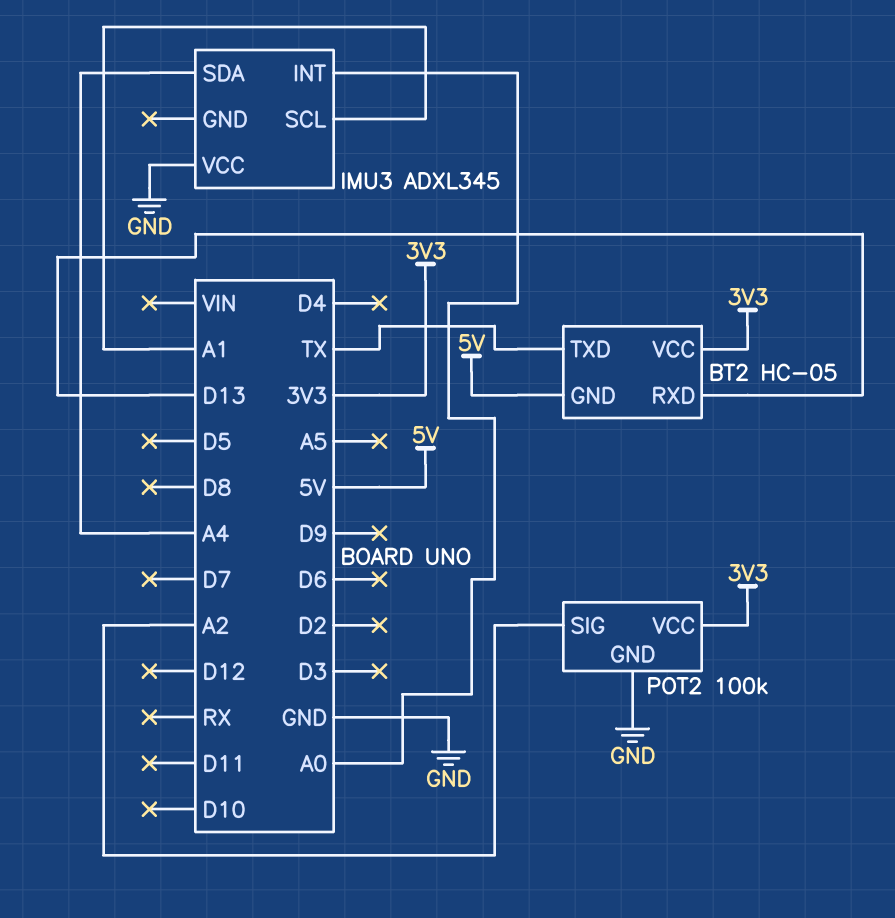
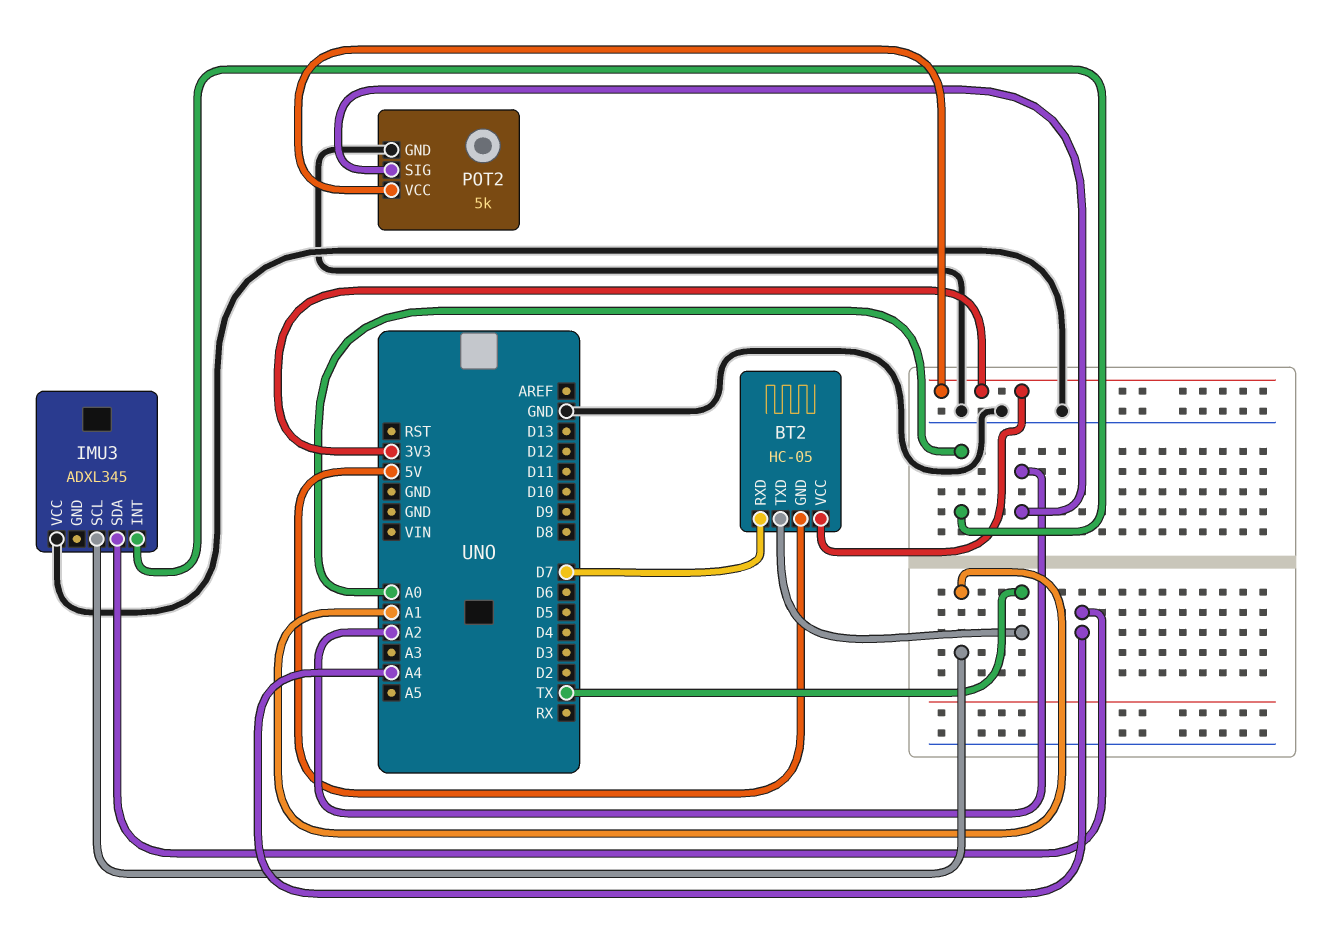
BT2 pin RXD: D13 -> D7
POT2: 100k -> 5k

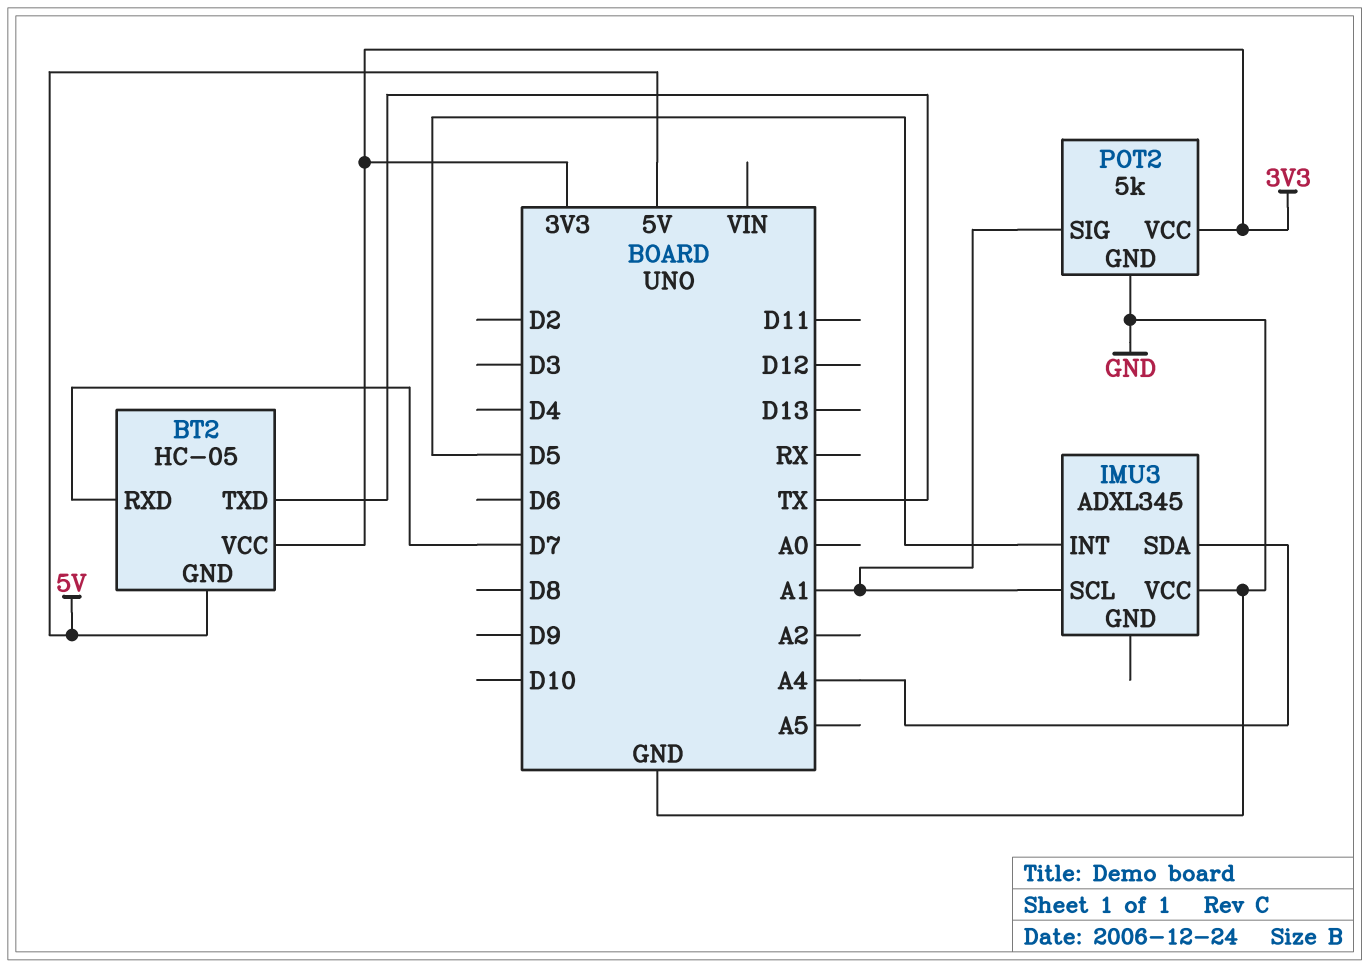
IMU3 pin INT: A0 -> D5
POT2 pin SIG: A2 -> A1

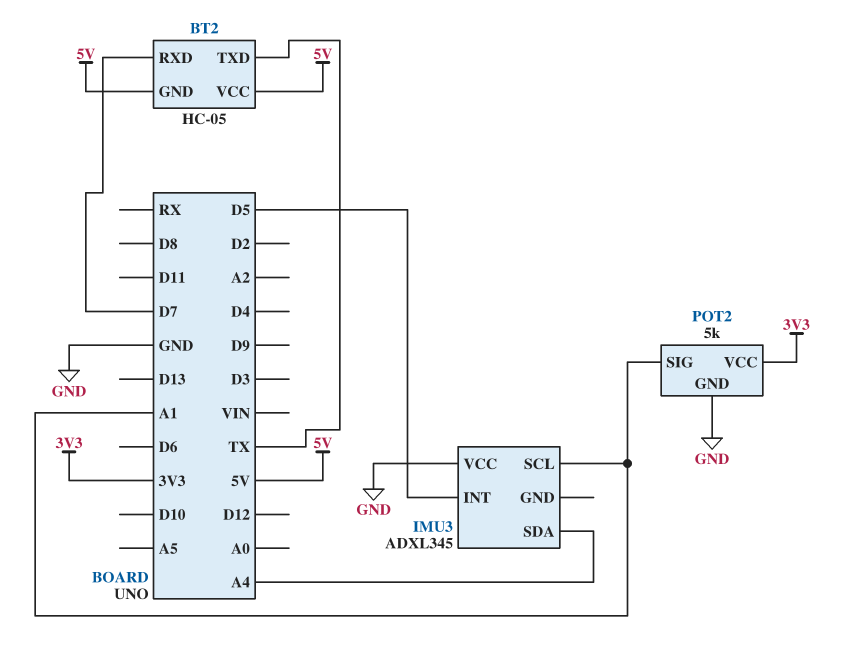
BT2 pin VCC: 3V3 -> 5V

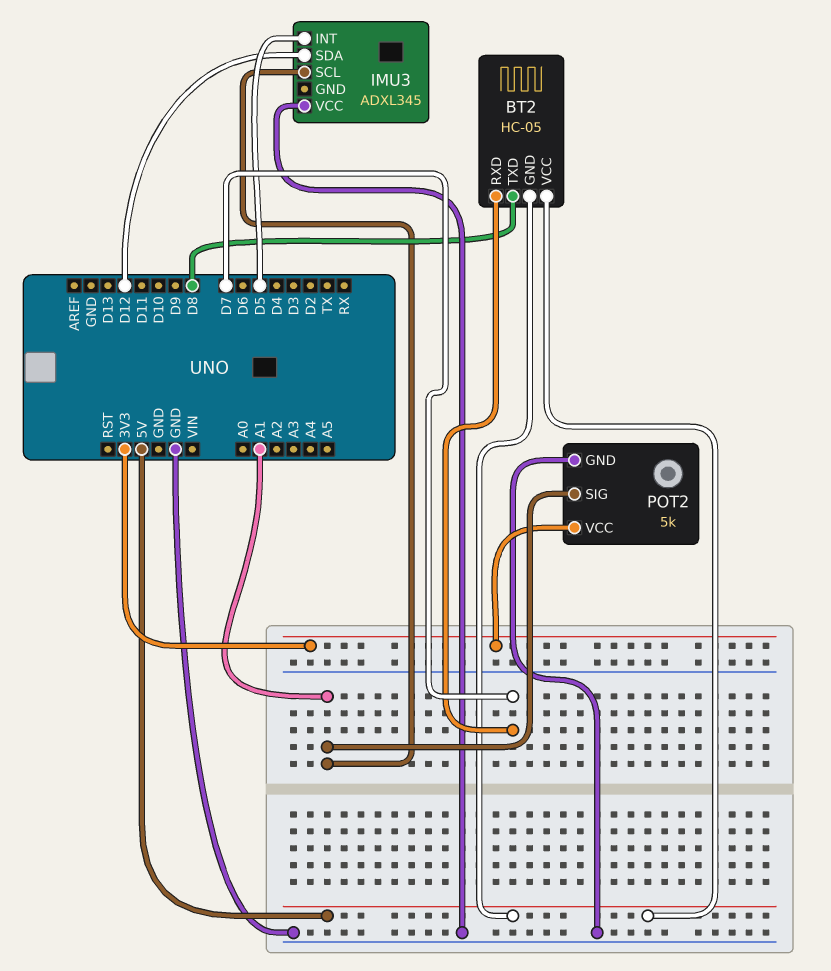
BT2 pin TXD: TX -> D8
IMU3 pin SDA: A4 -> D12

